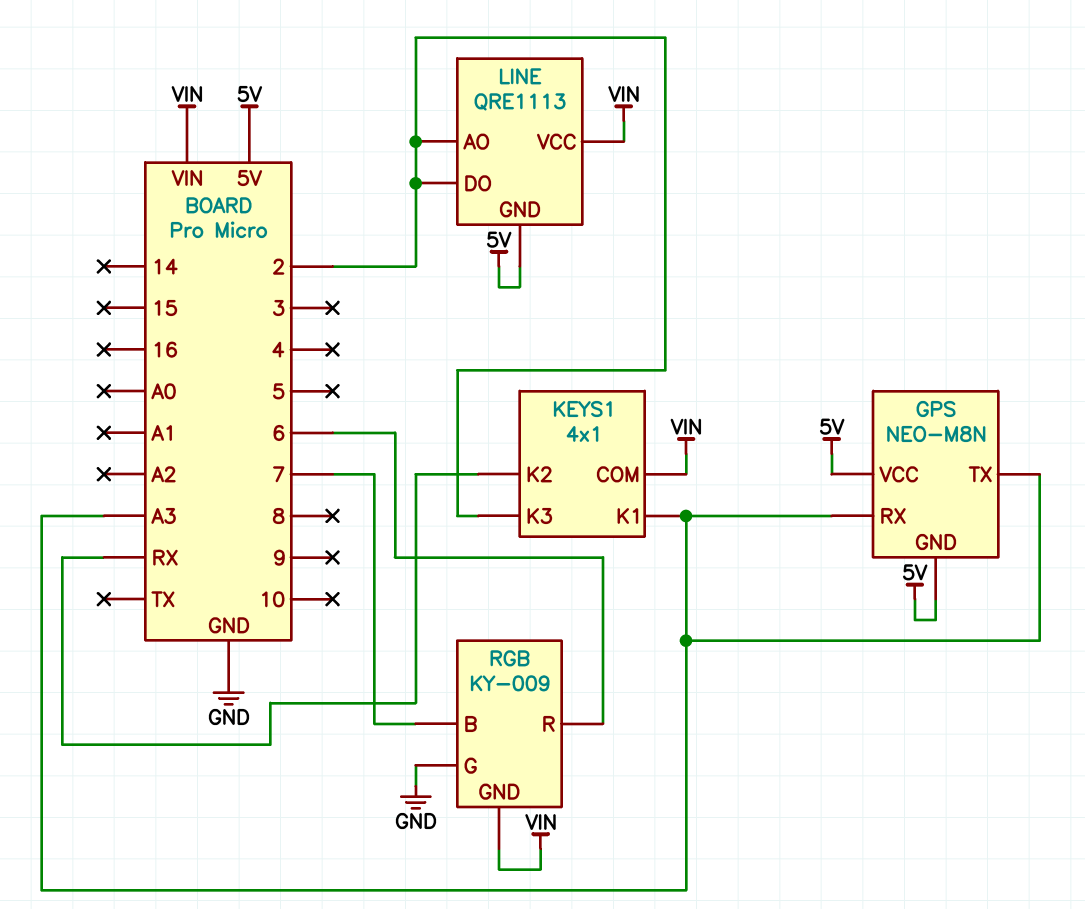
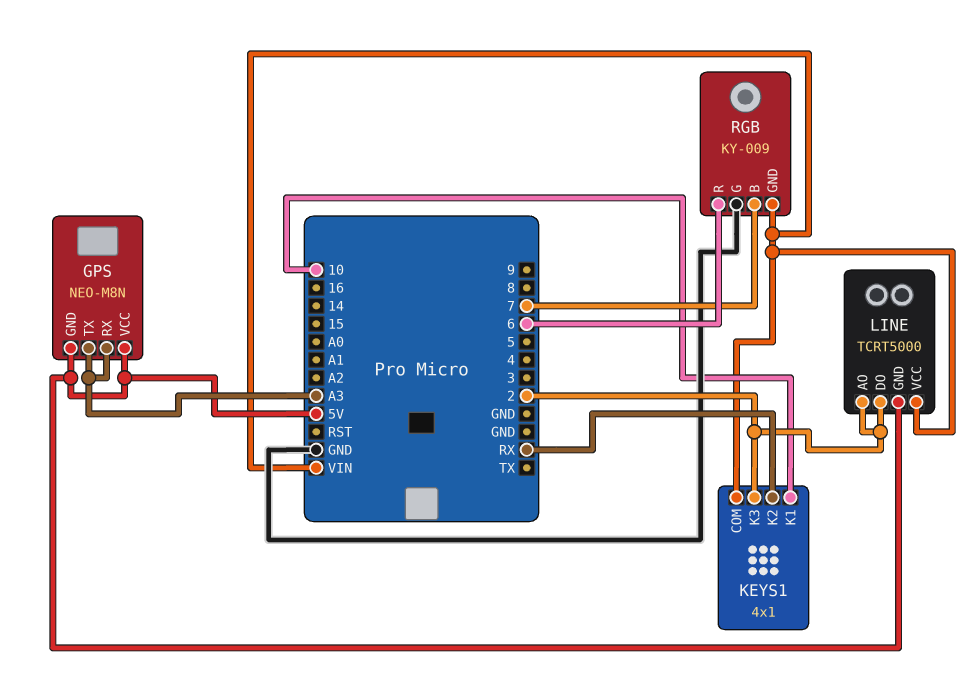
KEYS1 pin K1: A3 -> 10
LINE: QRE1113 -> TCRT5000

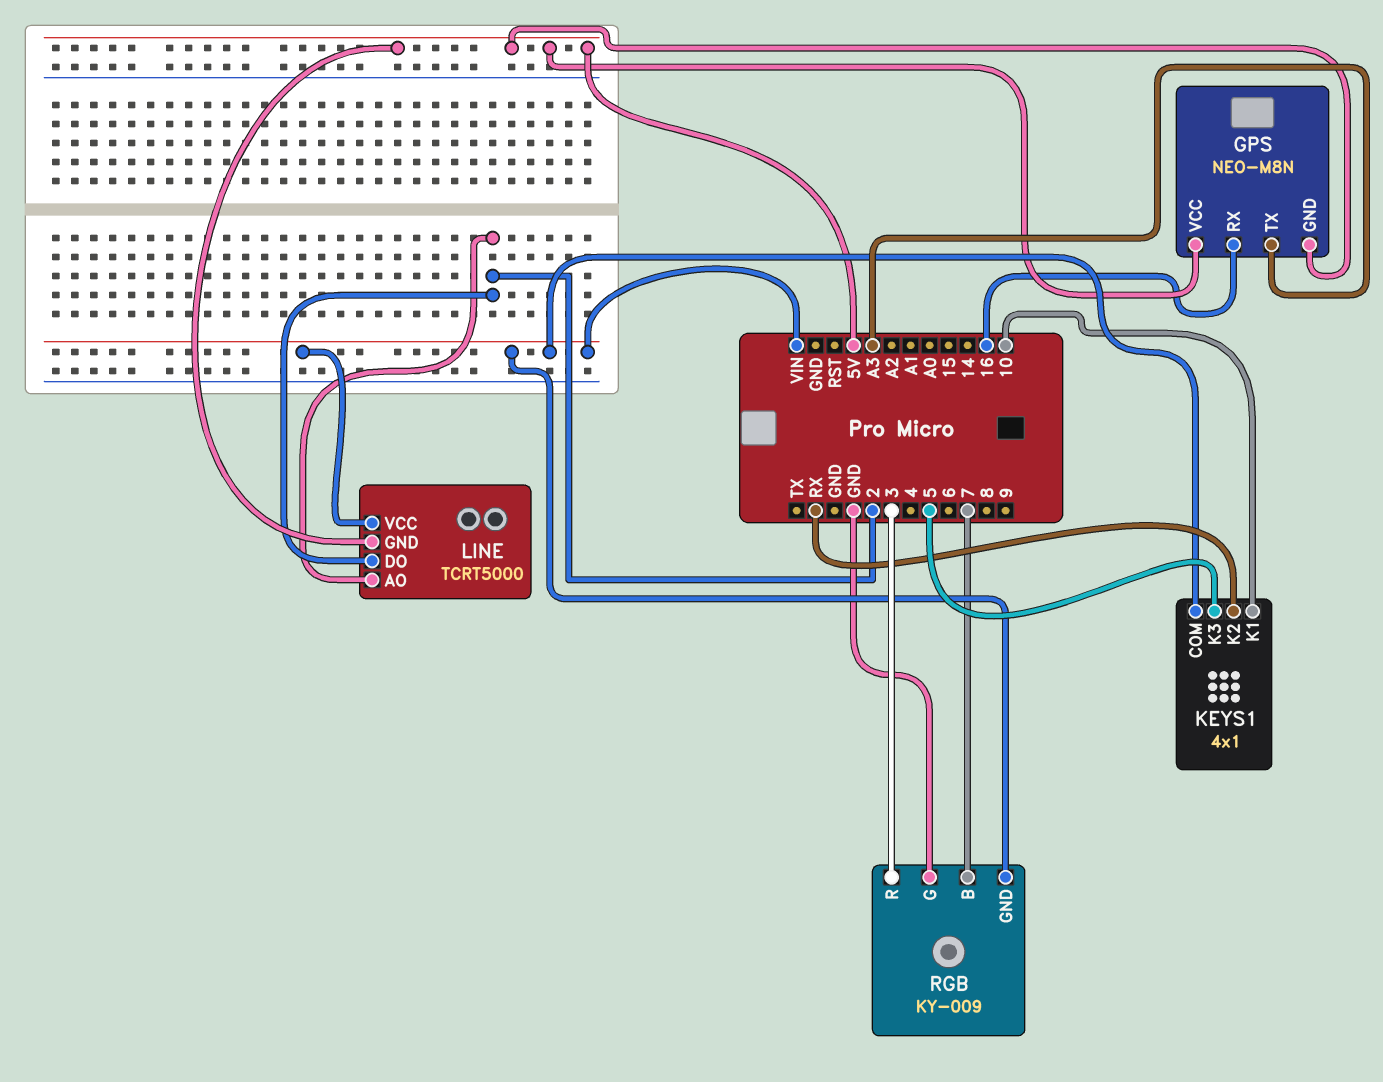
GPS pin RX: A3 -> 16
KEYS1 pin K3: 2 -> 5
RGB pin R: 6 -> 3

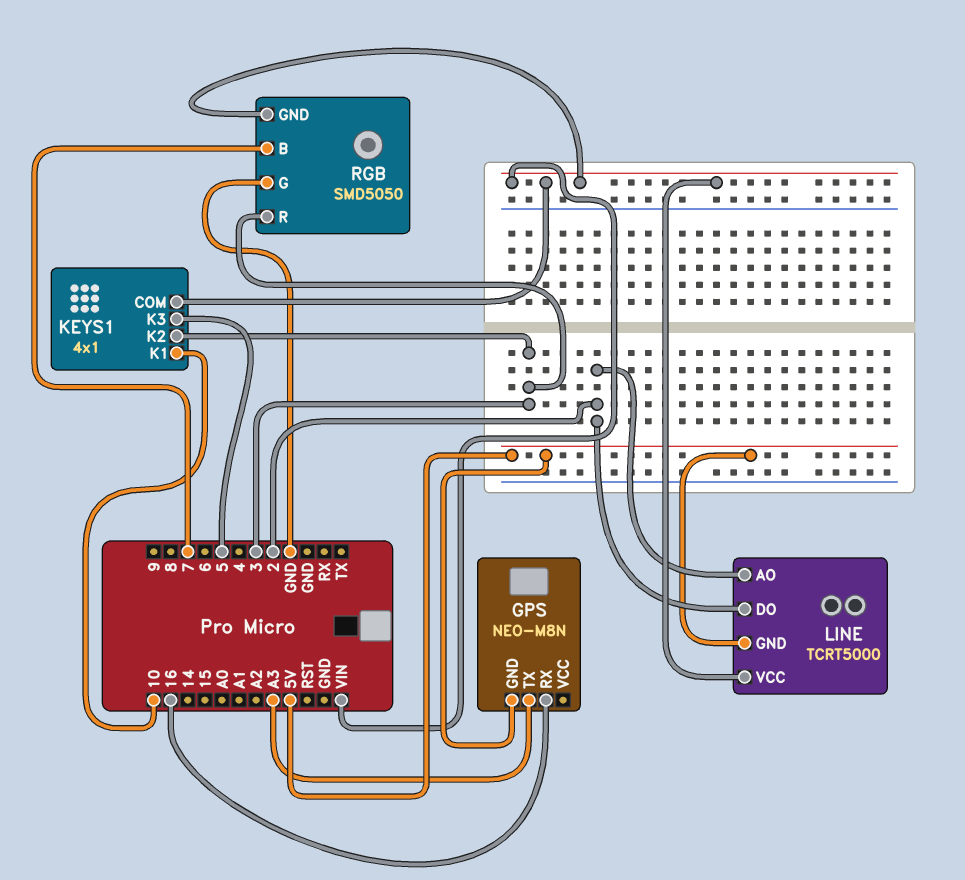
GPS pin VCC: 5V -> none
KEYS1 pin K2: RX -> 3
RGB: KY-009 -> SMD5050

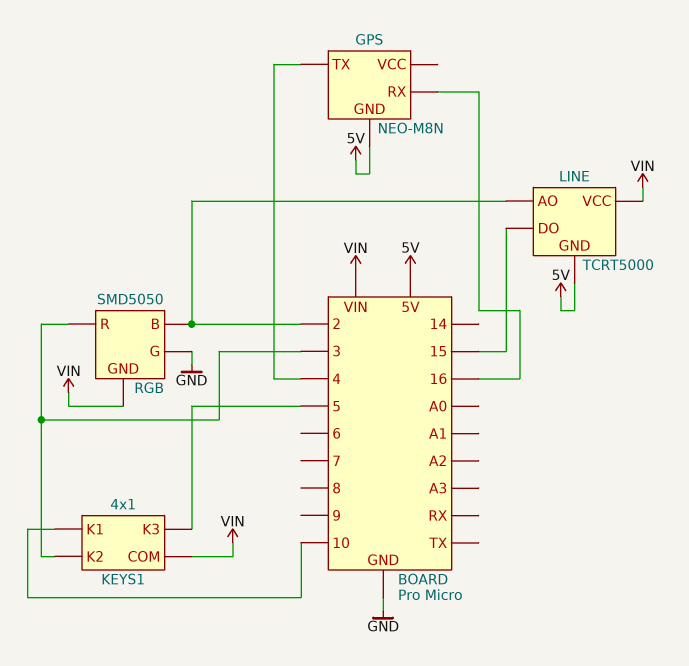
GPS pin TX: A3 -> 4
LINE pin DO: 2 -> 15
RGB pin B: 7 -> 2

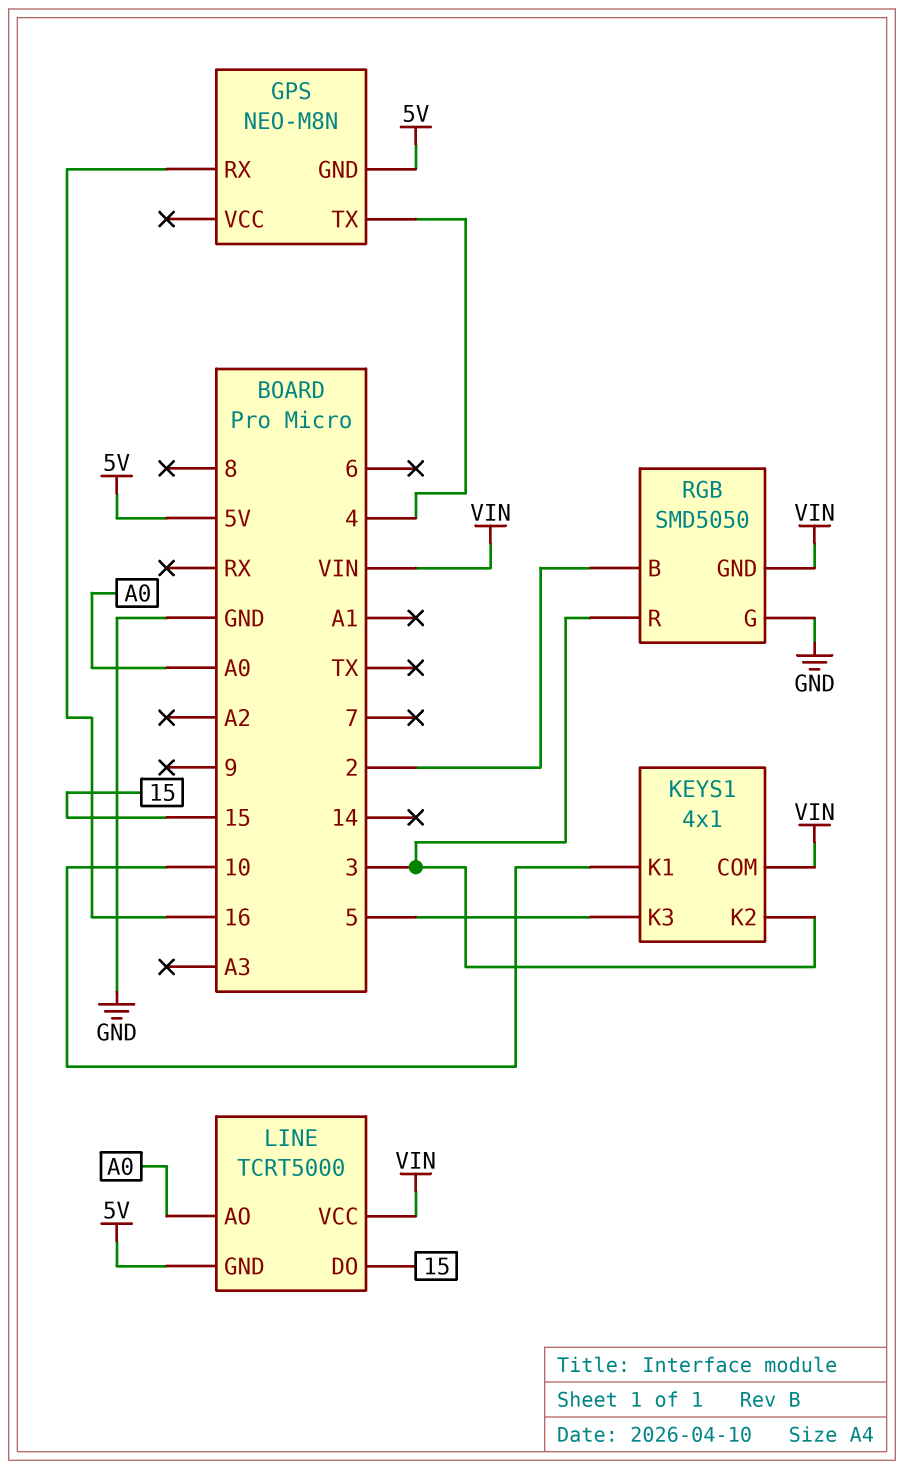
LINE pin AO: 2 -> A0

